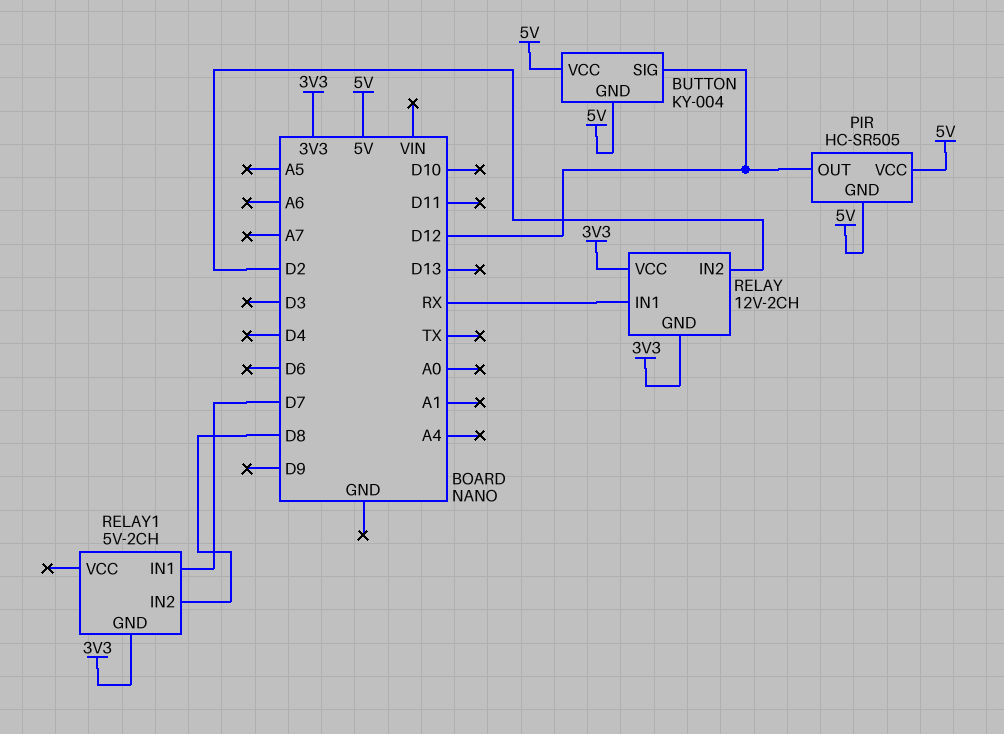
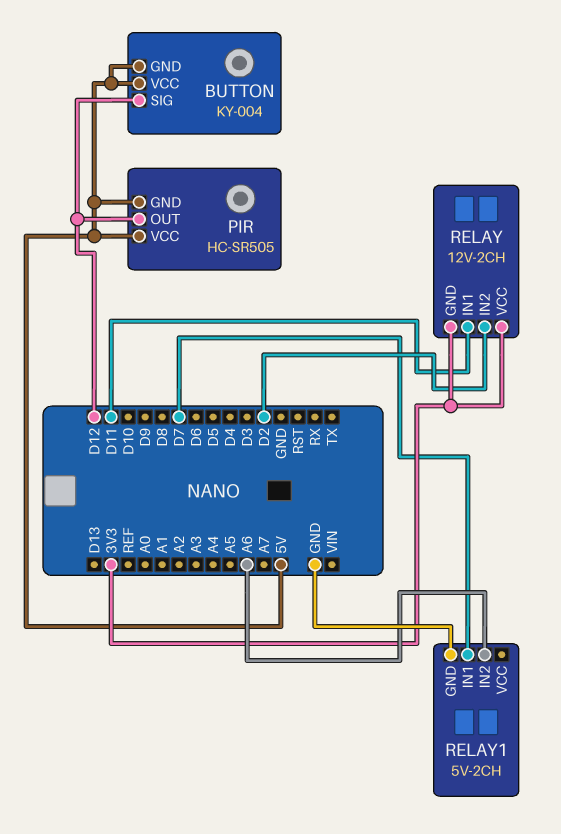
RELAY pin IN1: RX -> D11
RELAY1 pin GND: 3V3 -> GND
RELAY1 pin IN2: D8 -> A6

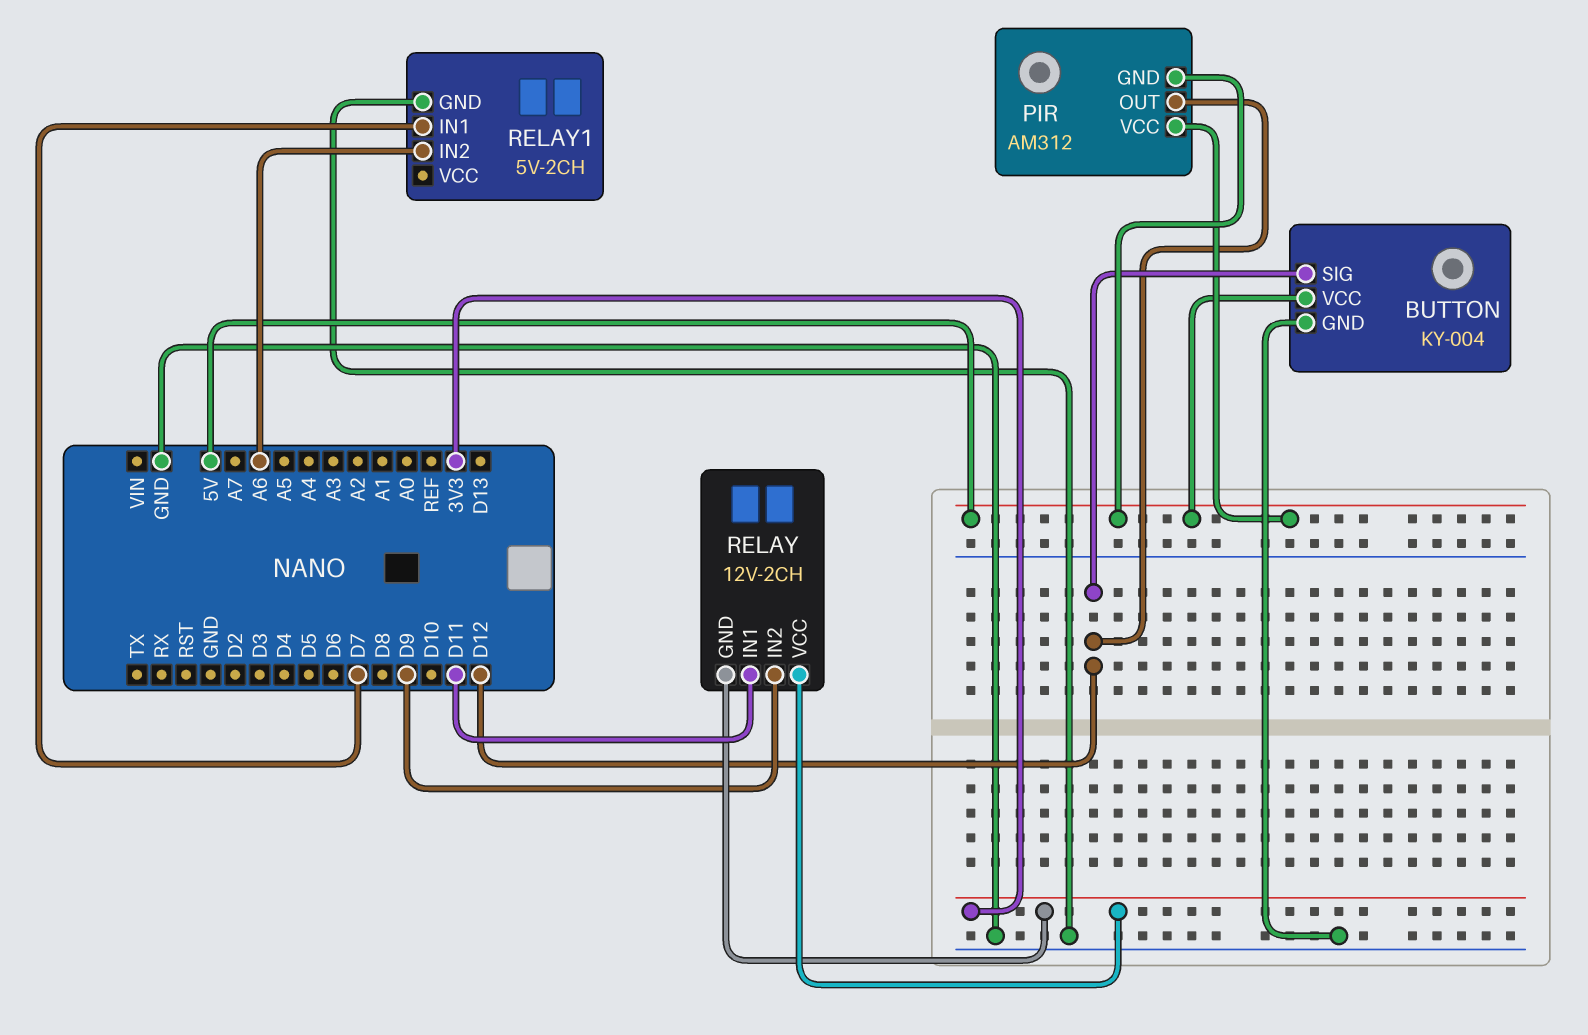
BUTTON pin GND: 5V -> GND
PIR: HC-SR505 -> AM312
RELAY pin IN2: D2 -> D9

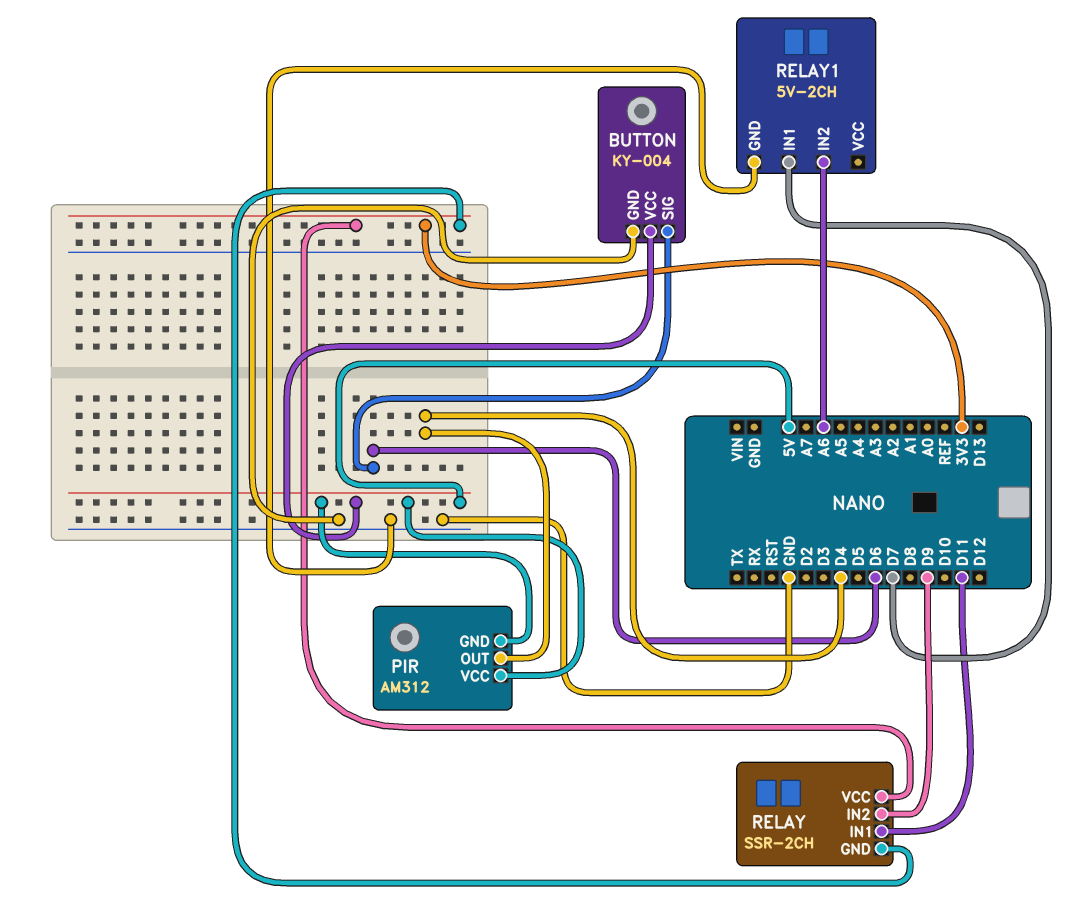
BUTTON pin SIG: D12 -> D6
PIR pin OUT: D12 -> D4
RELAY: 12V-2CH -> SSR-2CH

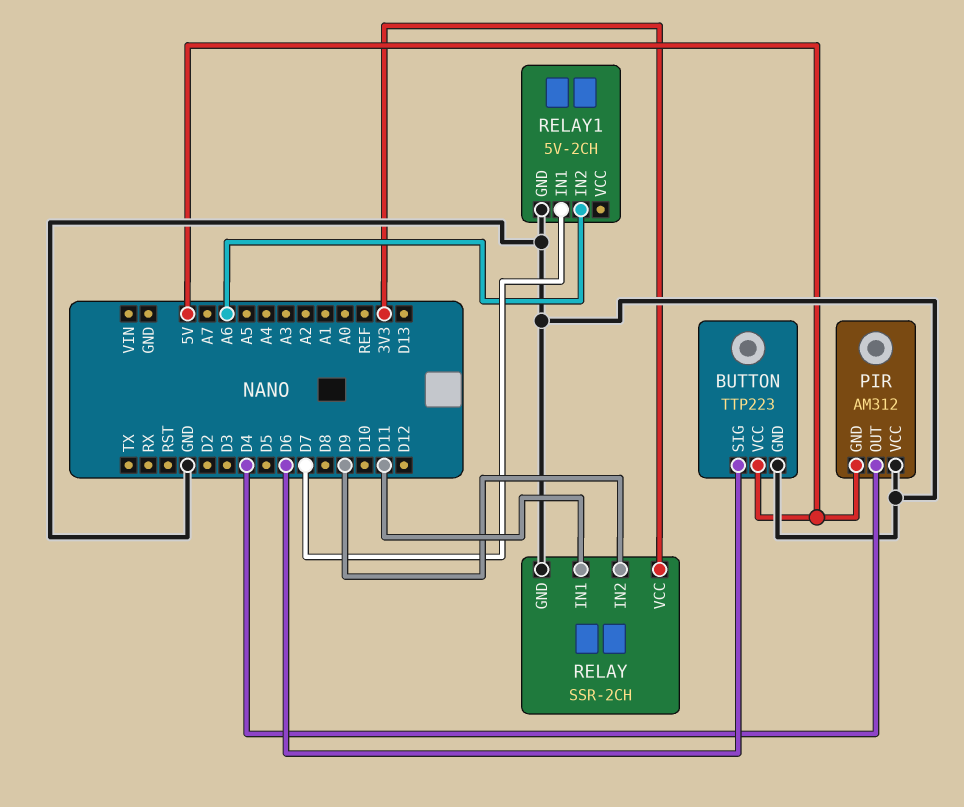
BUTTON: KY-004 -> TTP223
PIR pin VCC: 5V -> GND
RELAY pin GND: 3V3 -> GND

